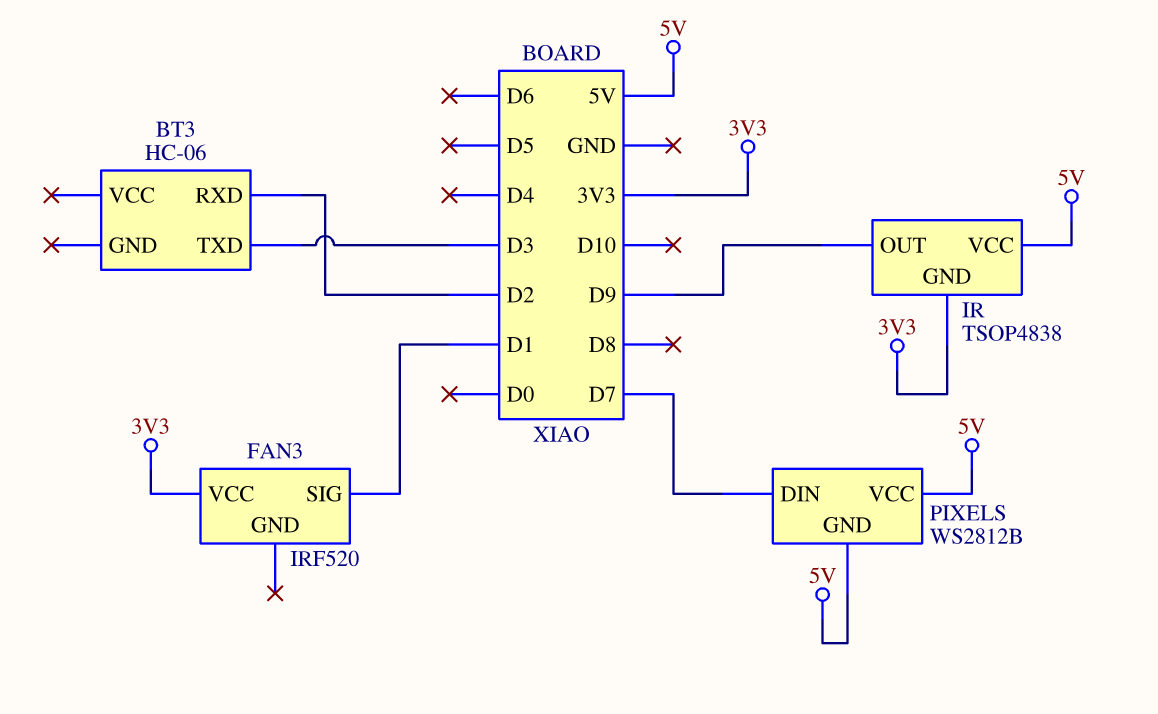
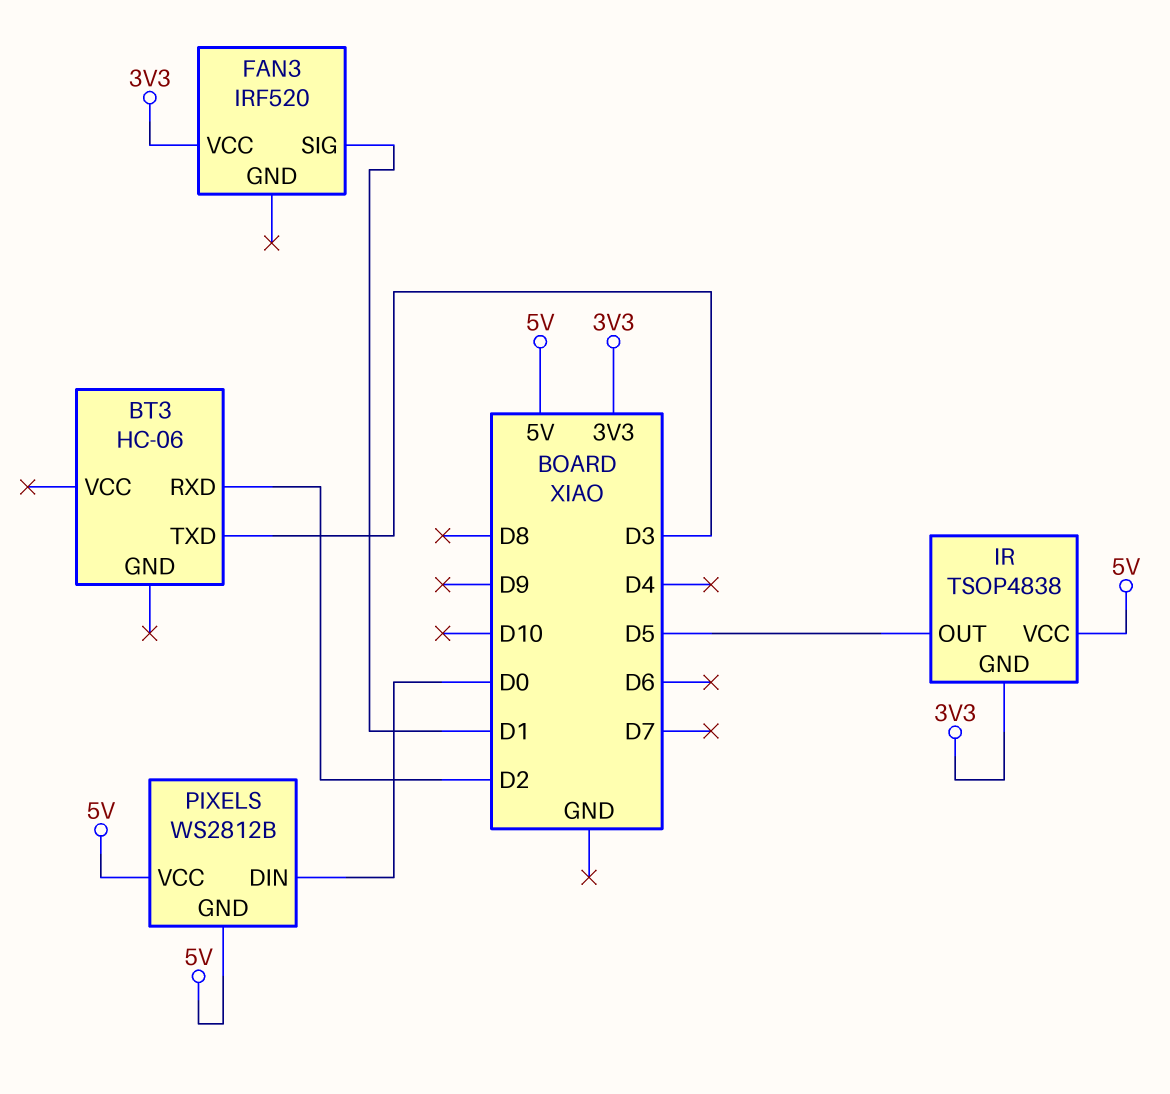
IR pin OUT: D9 -> D5
PIXELS pin DIN: D7 -> D0

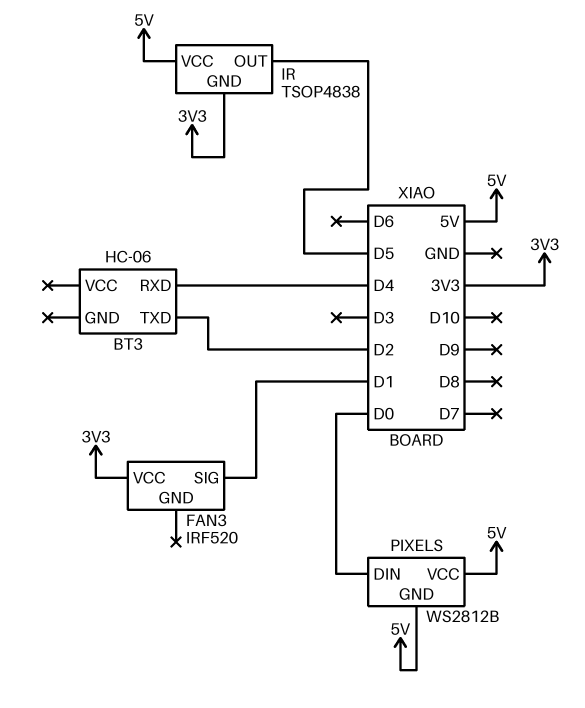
BT3 pin RXD: D2 -> D4
BT3 pin TXD: D3 -> D2

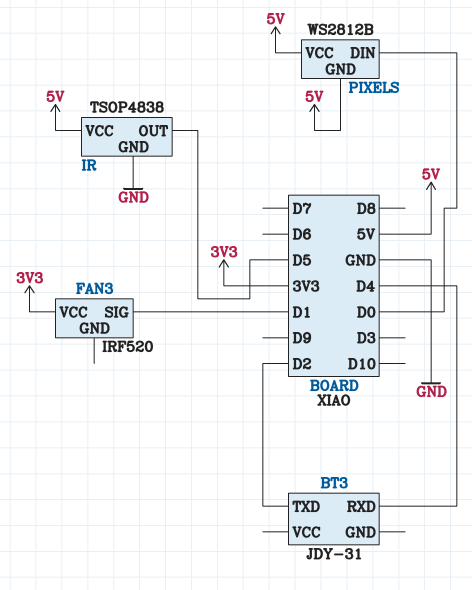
BT3: HC-06 -> JDY-31
IR pin GND: 3V3 -> GND

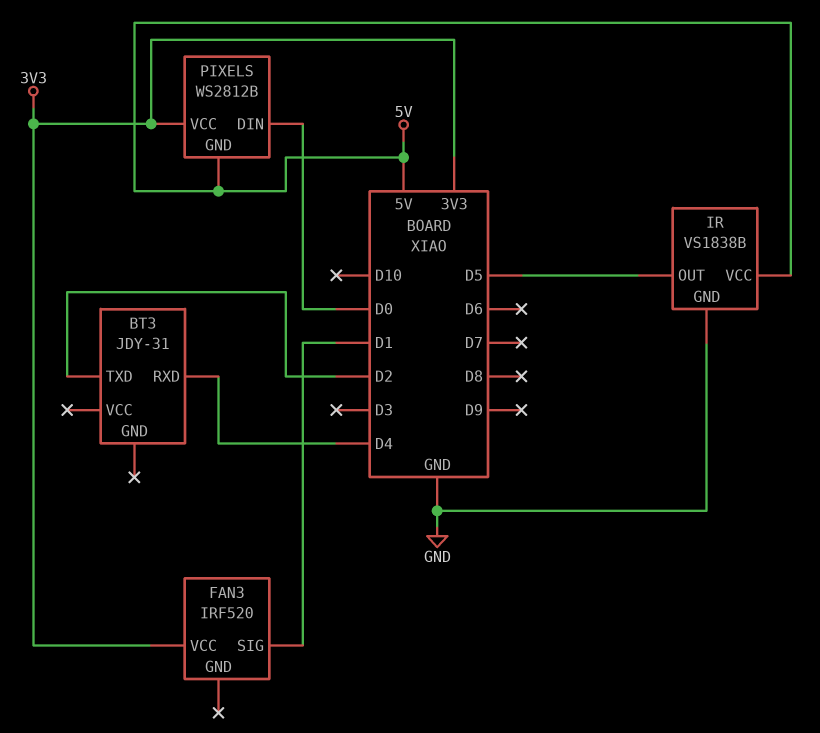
IR: TSOP4838 -> VS1838B
PIXELS pin VCC: 5V -> 3V3

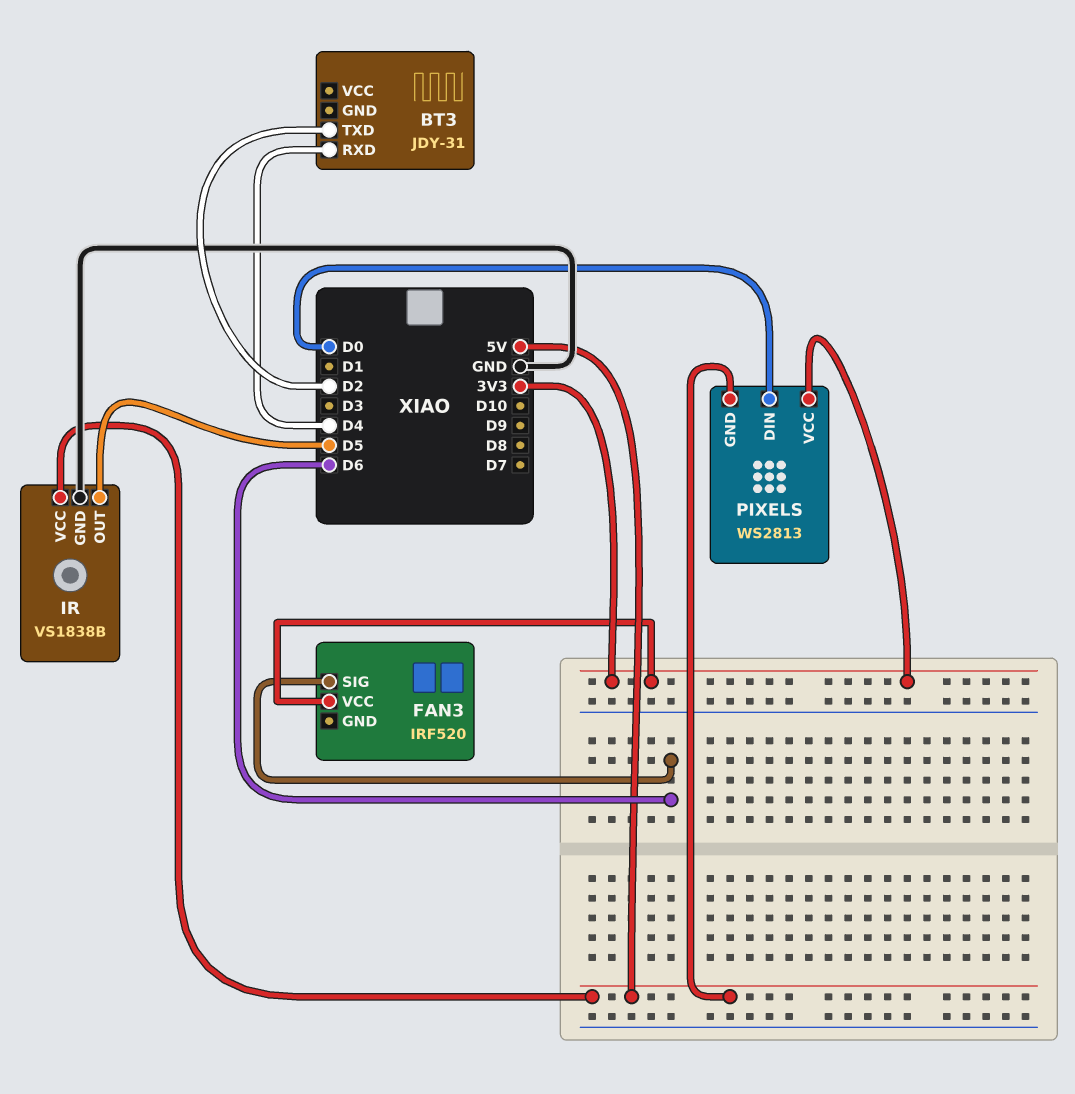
FAN3 pin SIG: D1 -> D6
PIXELS: WS2812B -> WS2813

